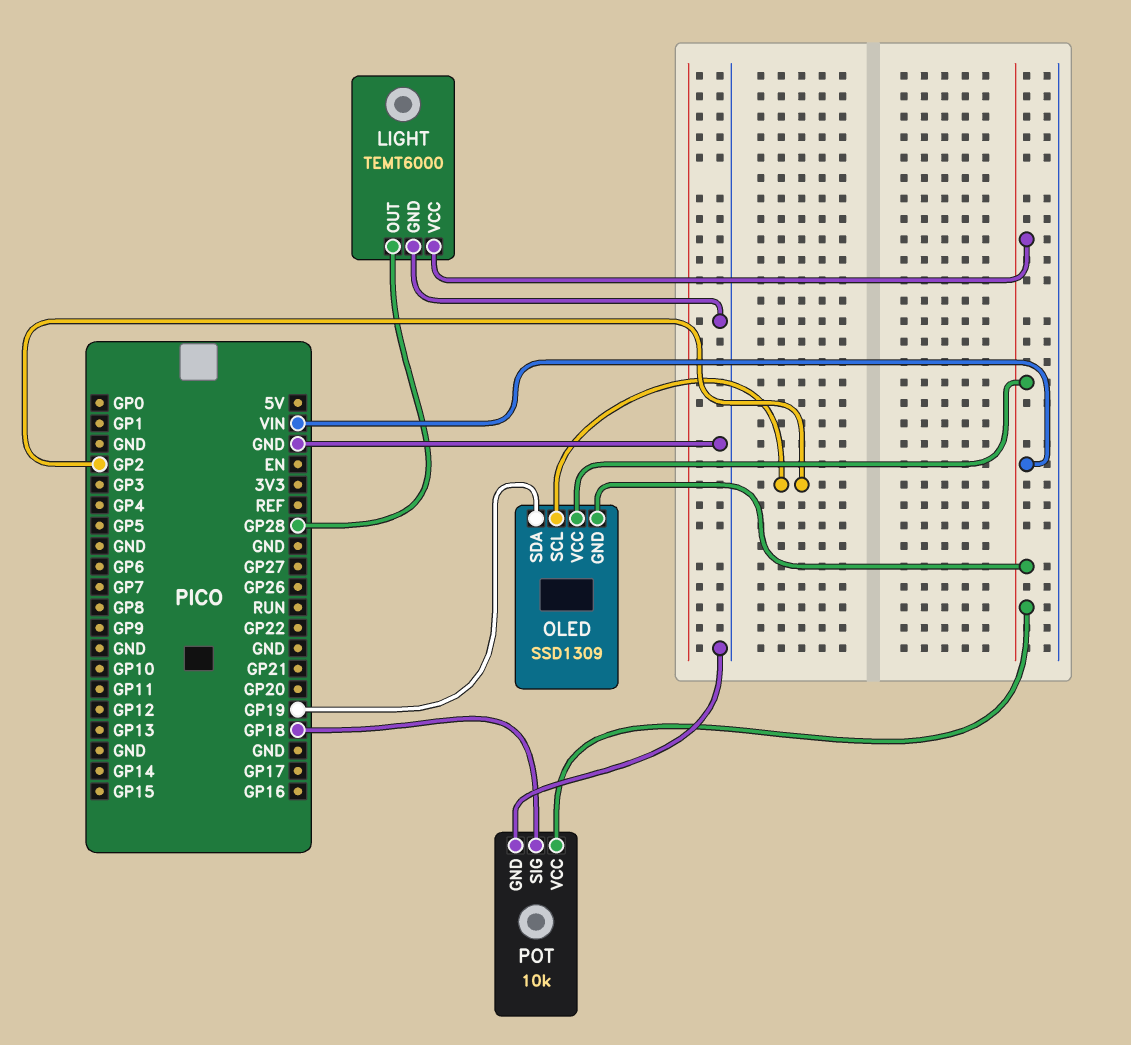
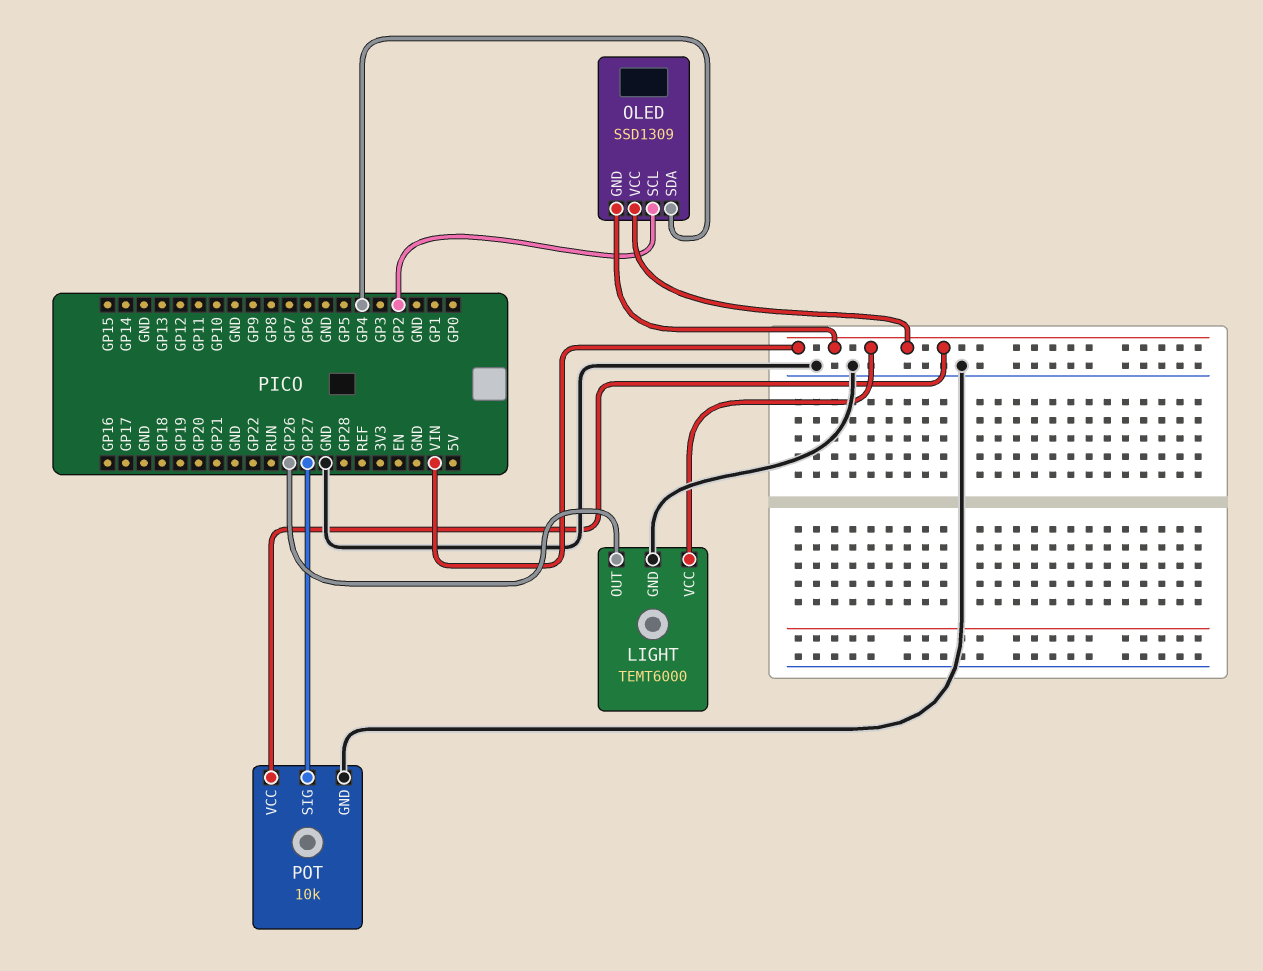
LIGHT pin OUT: GP28 -> GP26
OLED pin SDA: GP19 -> GP4
POT pin SIG: GP18 -> GP27

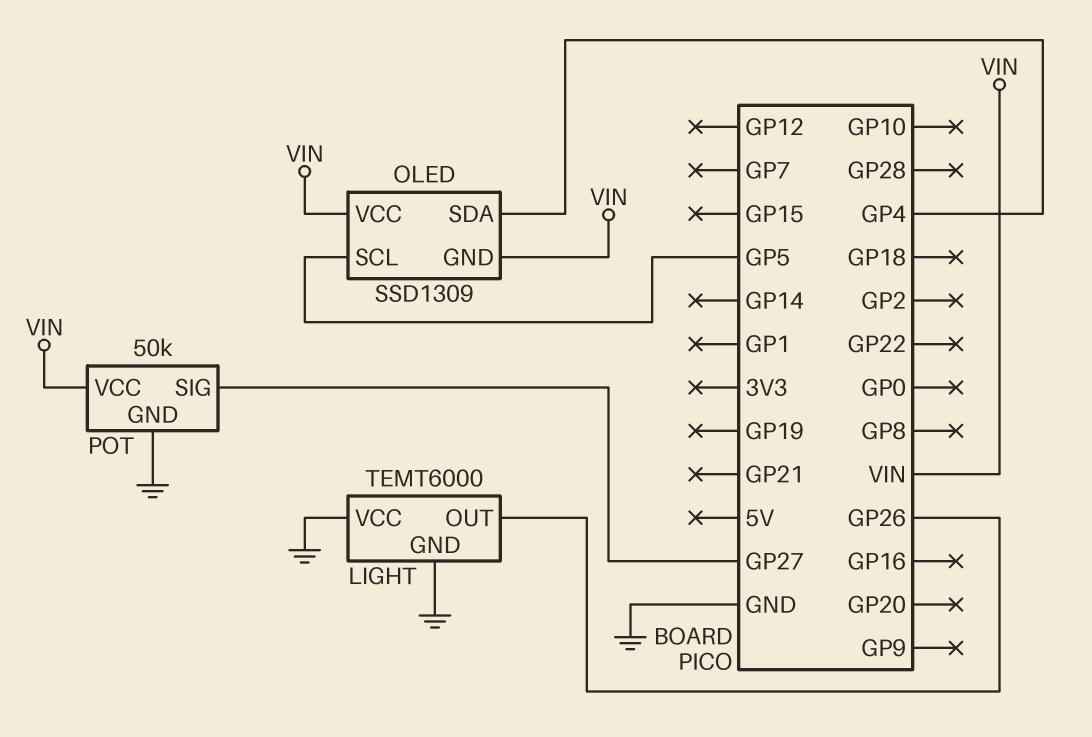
LIGHT pin VCC: VIN -> GND
OLED pin SCL: GP2 -> GP5
POT: 10k -> 50k

